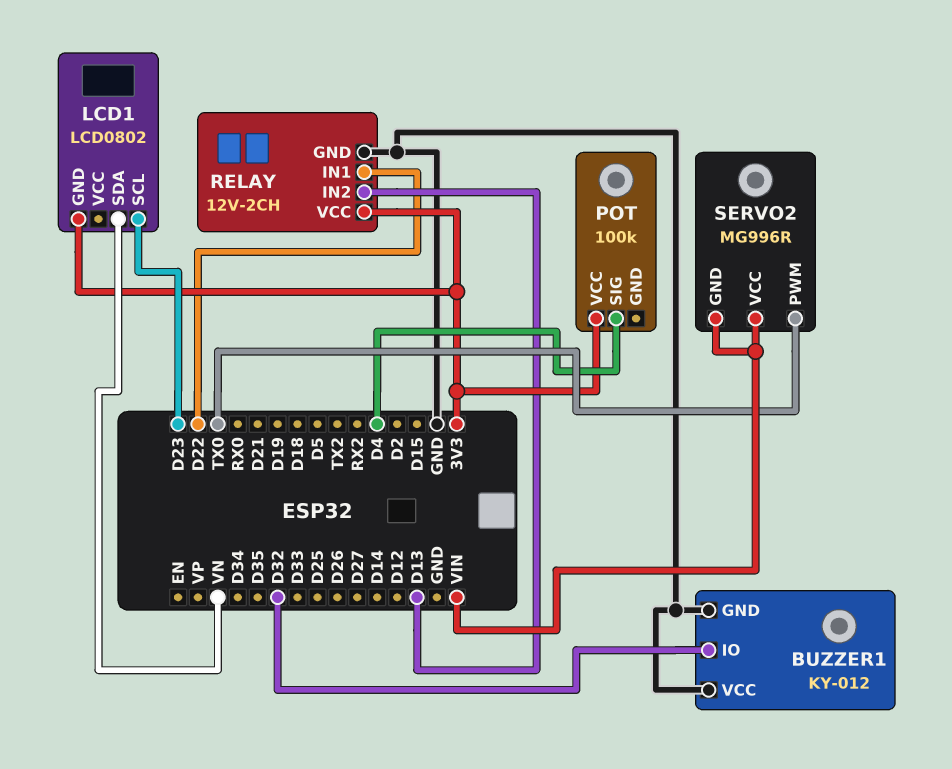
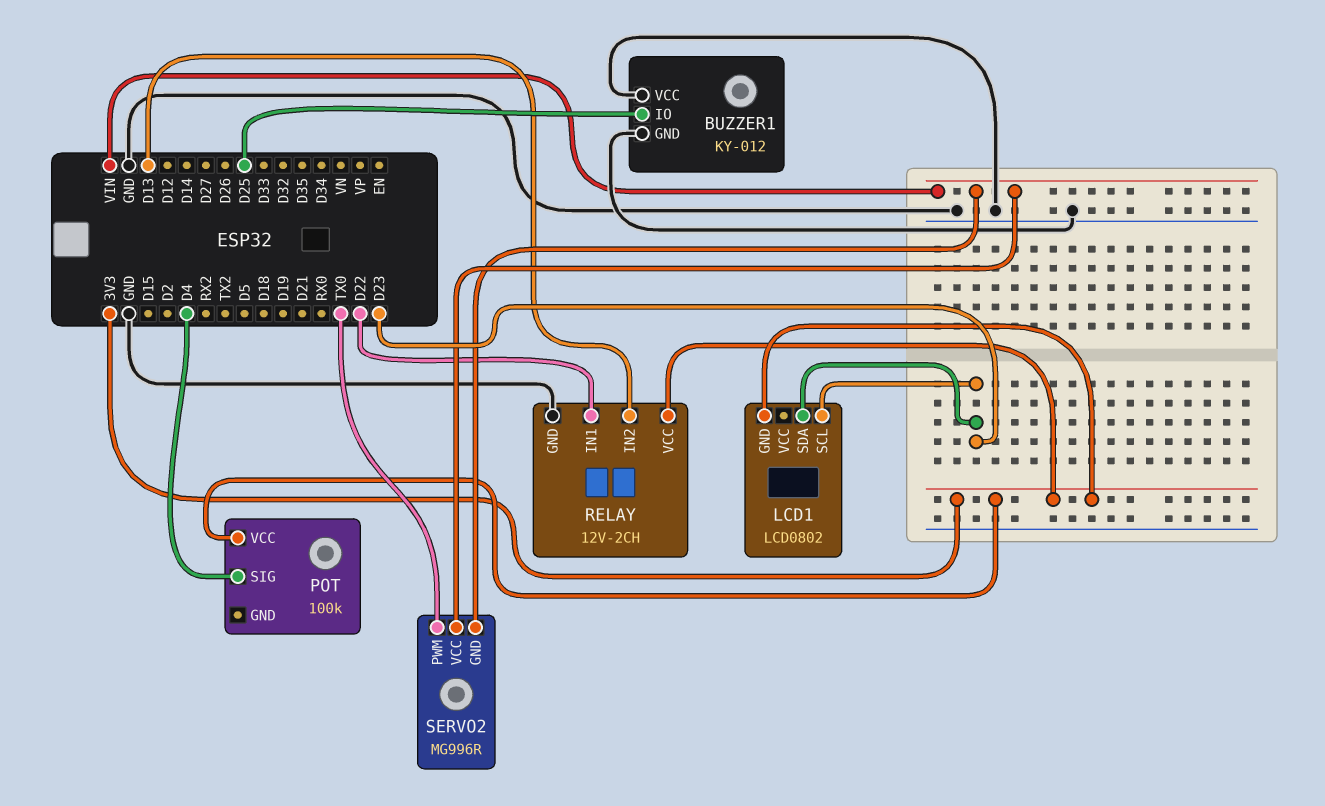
BUZZER1 pin IO: D32 -> D25
LCD1 pin SDA: VN -> D23

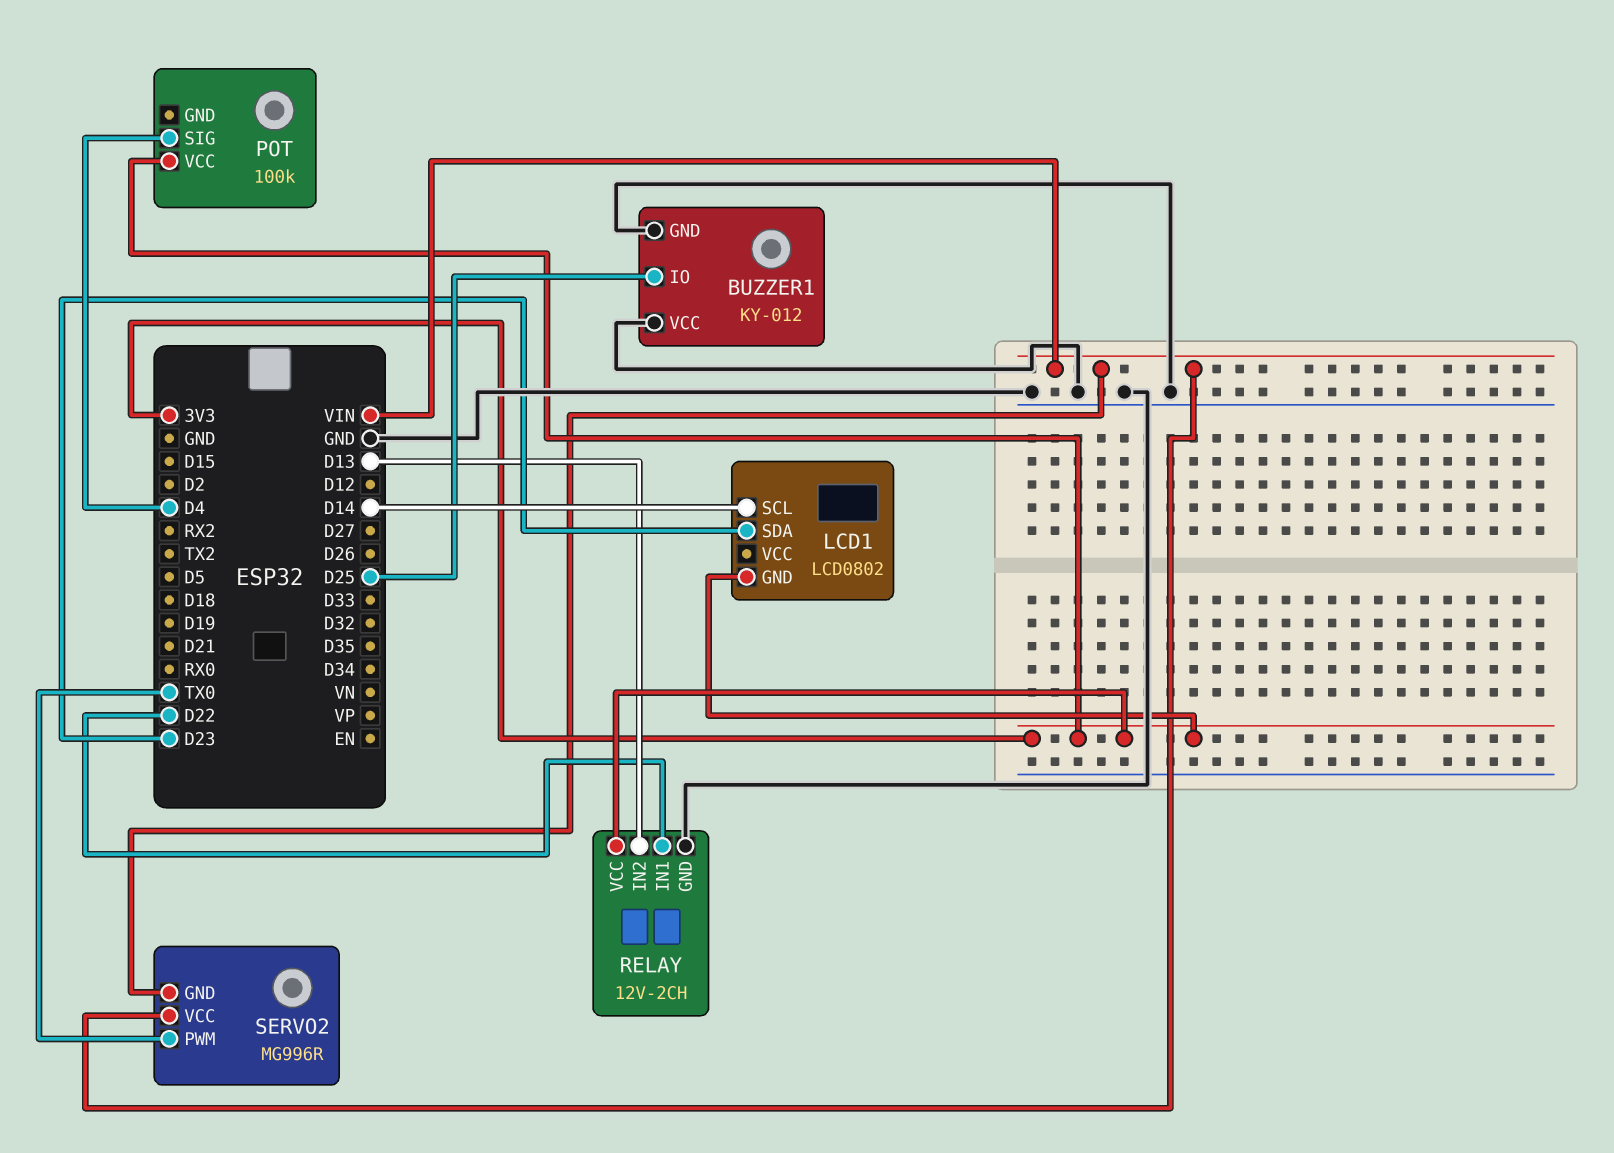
LCD1 pin SCL: D23 -> D14

